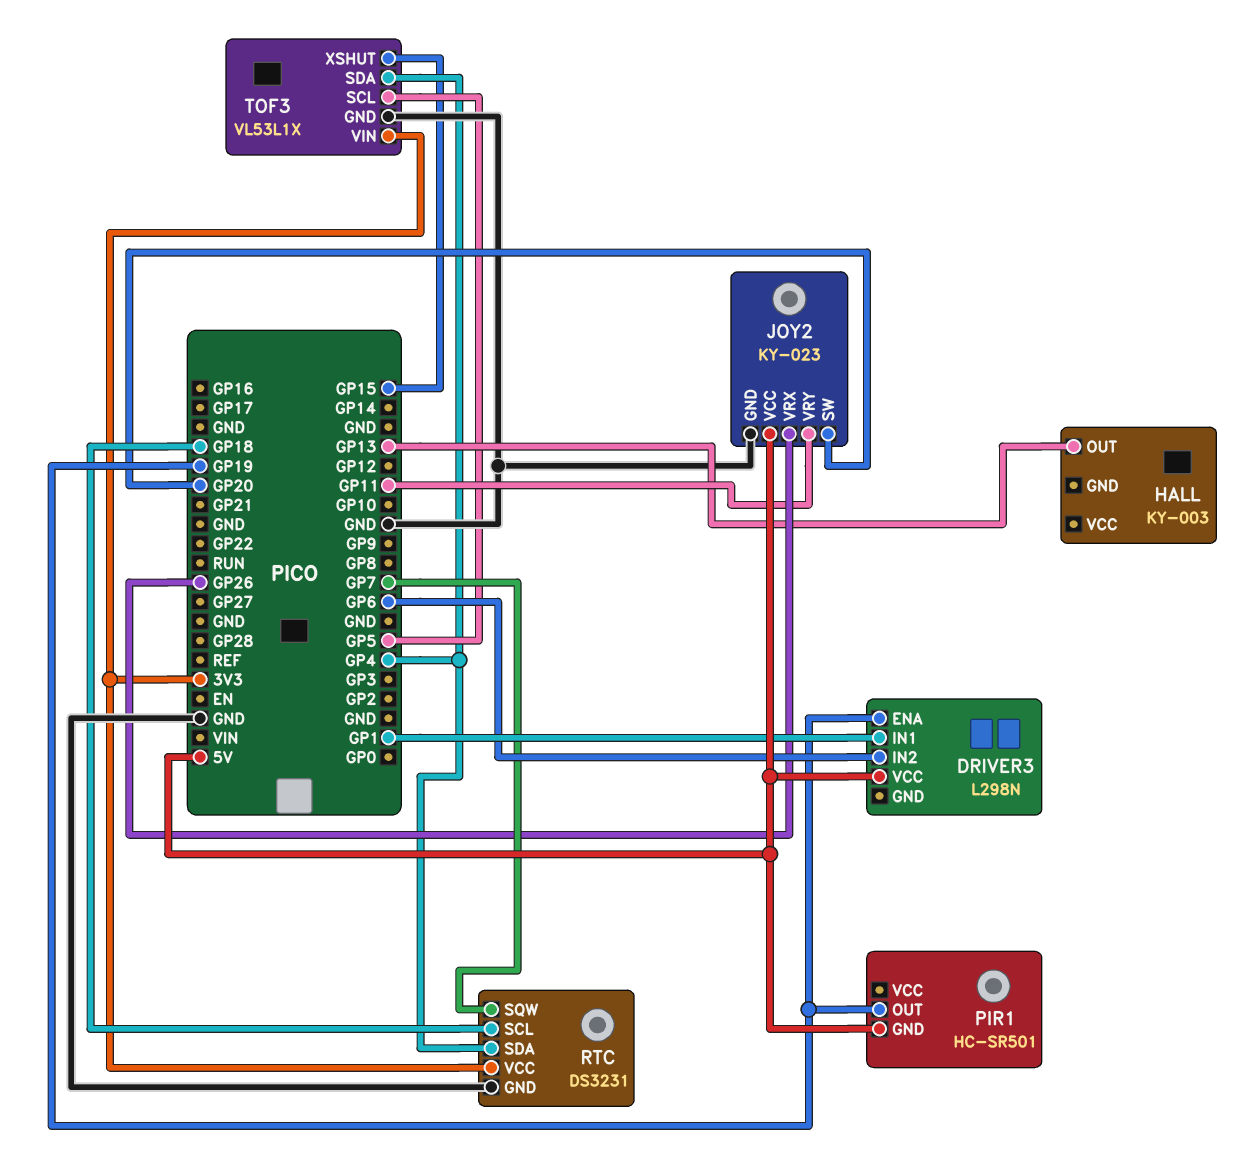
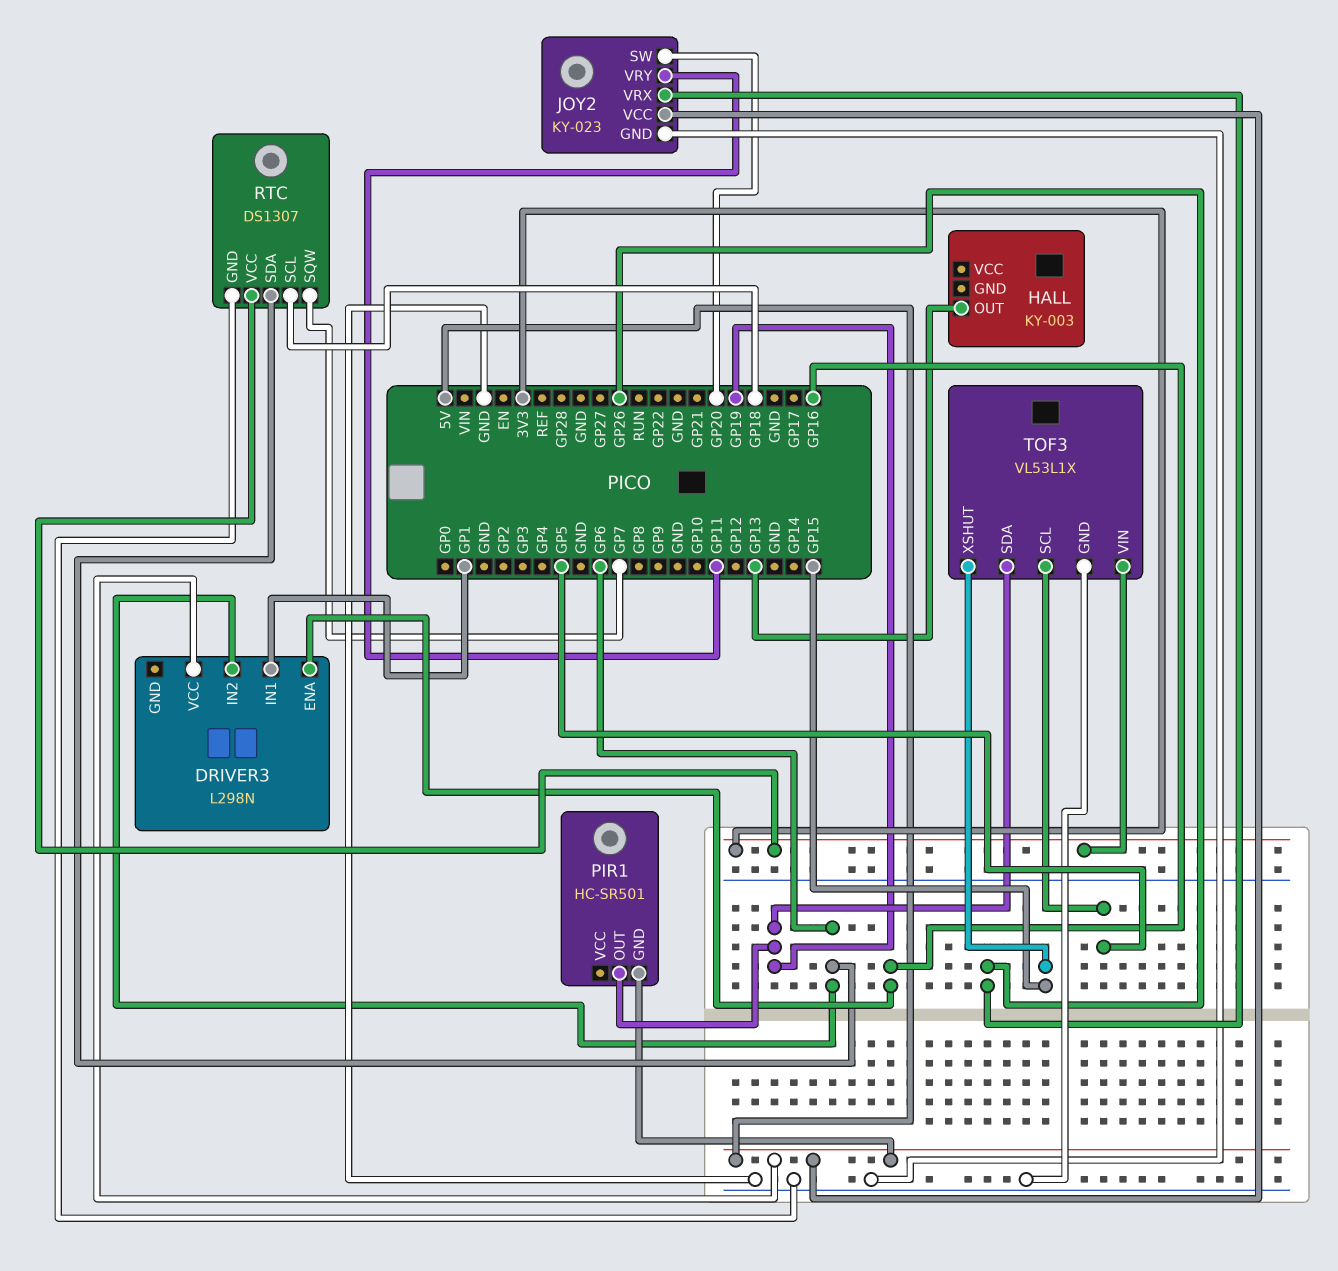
DRIVER3 pin ENA: GP19 -> GP16
RTC: DS3231 -> DS1307
RTC pin SDA: GP4 -> GP6
TOF3 pin SDA: GP4 -> GP19

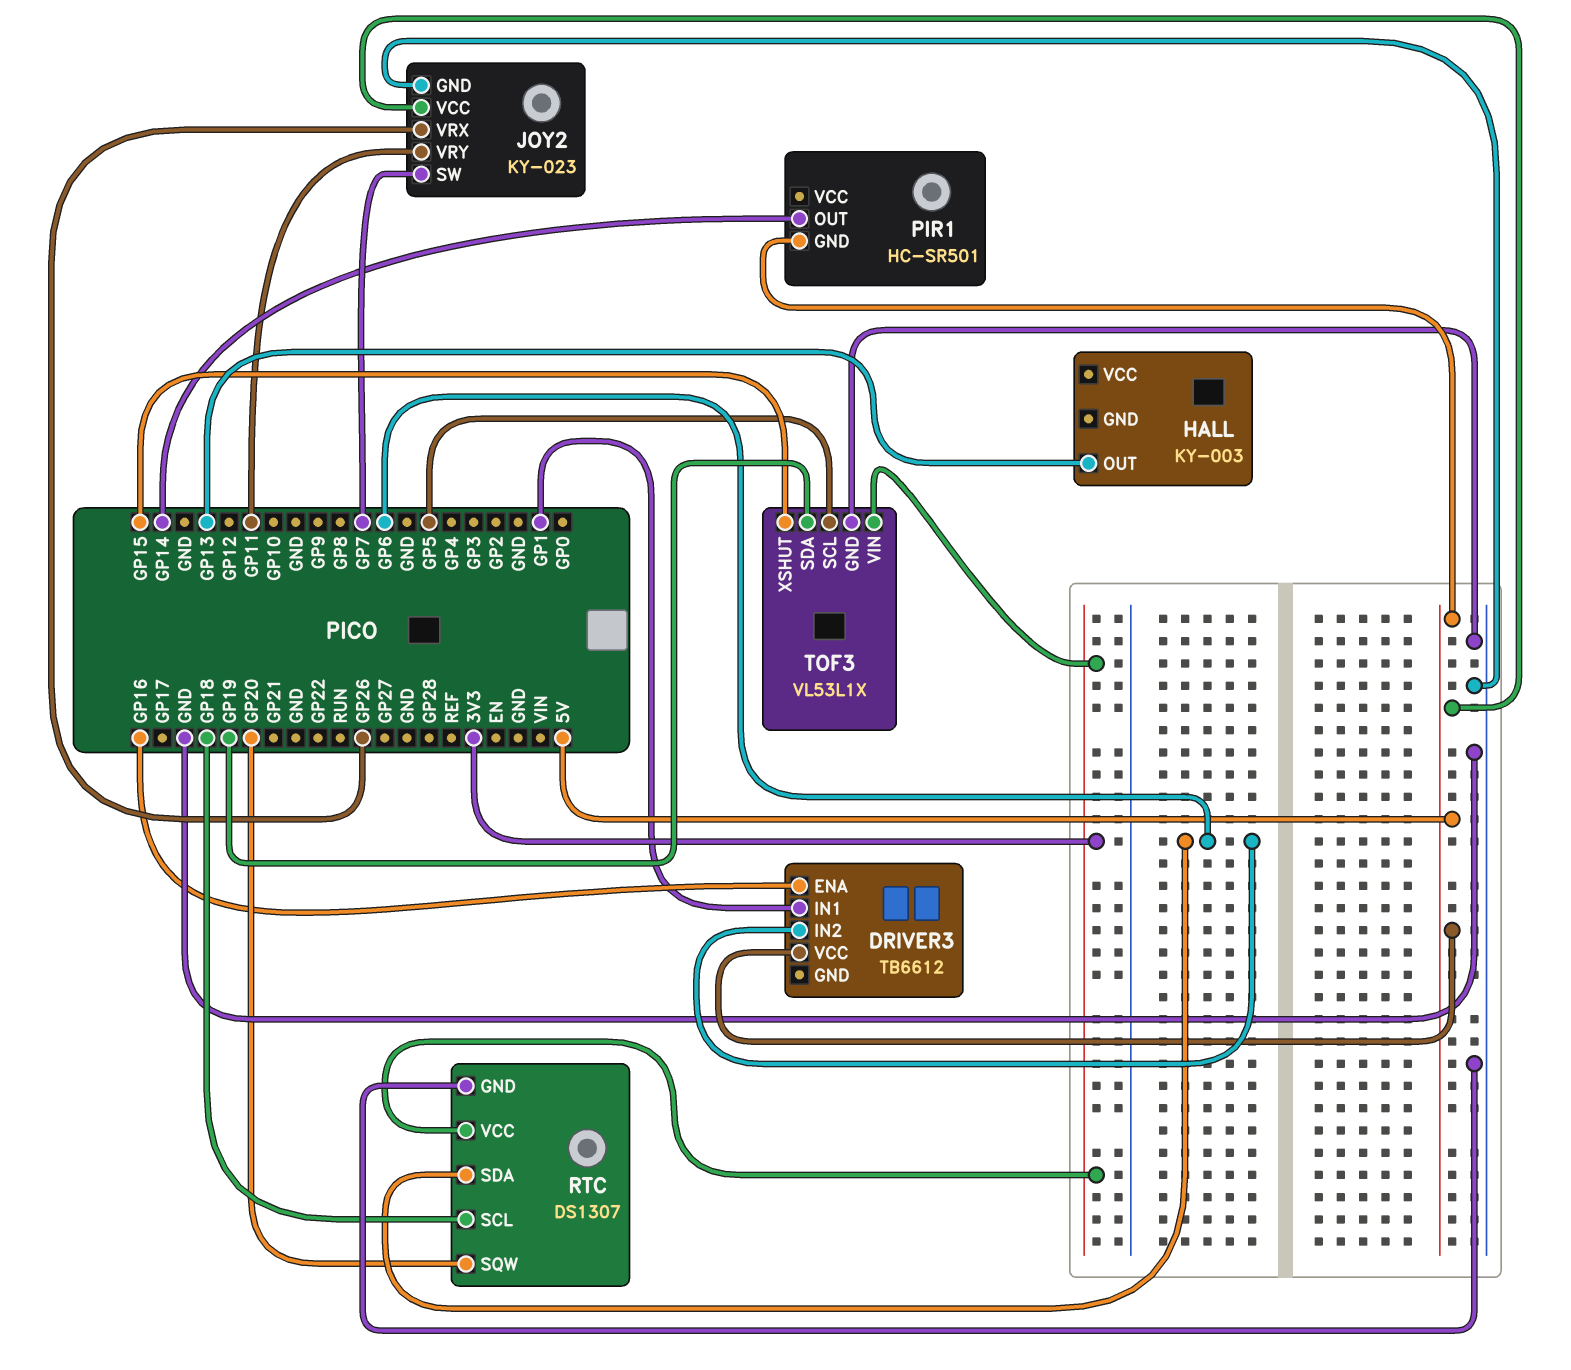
DRIVER3: L298N -> TB6612
JOY2 pin SW: GP20 -> GP7
PIR1 pin OUT: GP19 -> GP14
RTC pin SQW: GP7 -> GP20

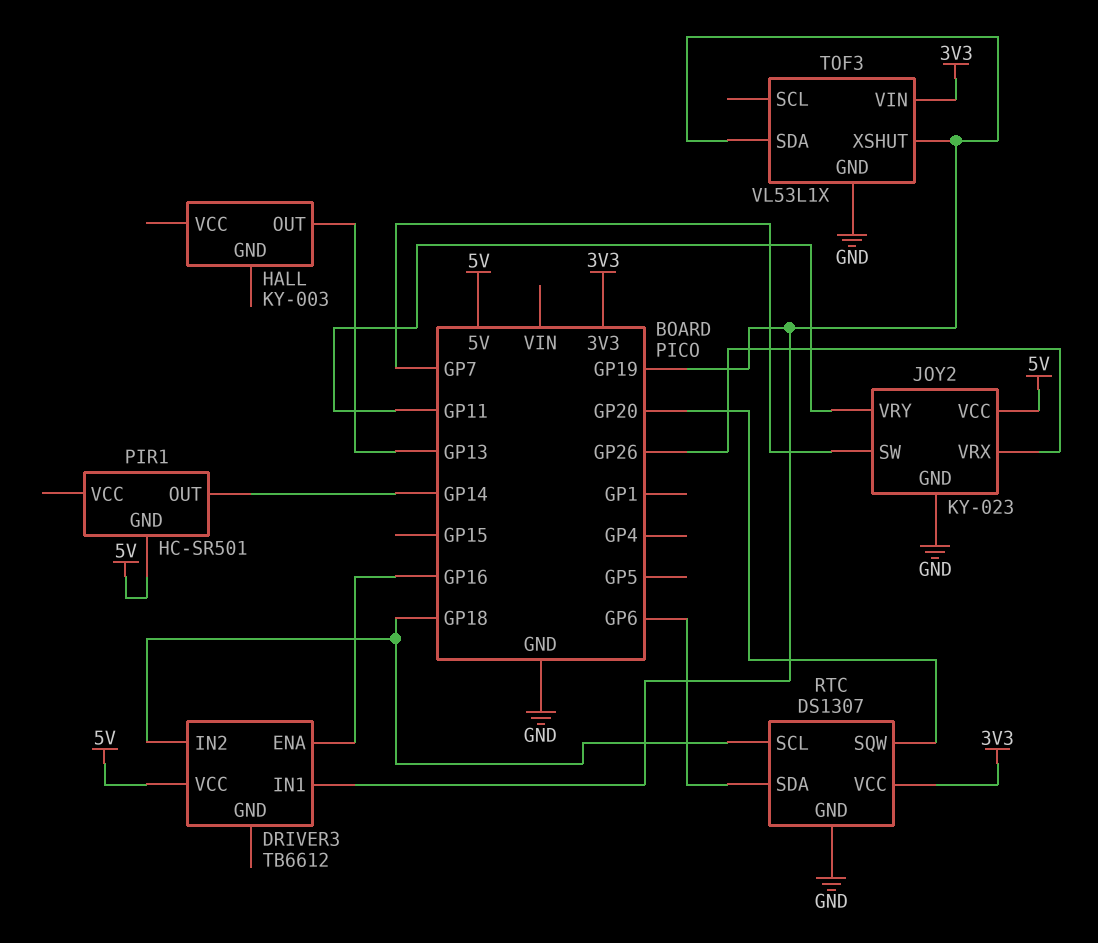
DRIVER3 pin IN1: GP1 -> GP19
DRIVER3 pin IN2: GP6 -> GP18
TOF3 pin SCL: GP5 -> none
TOF3 pin XSHUT: GP15 -> GP19

